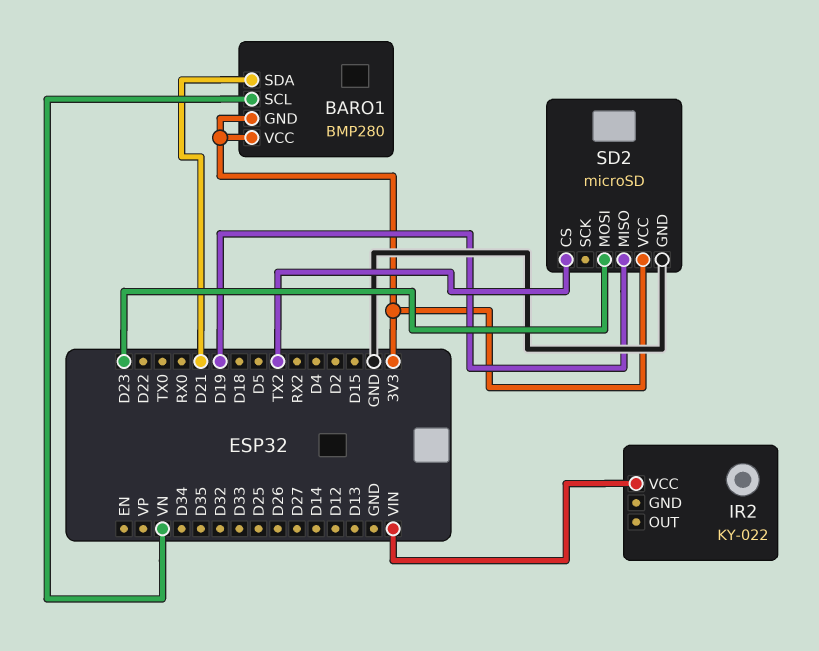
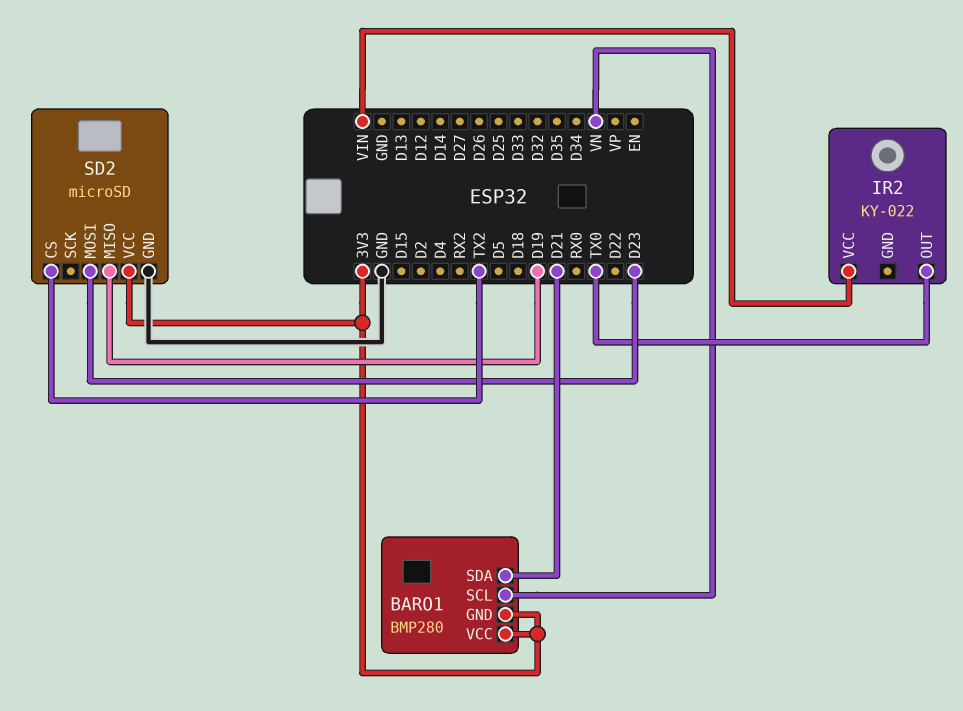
IR2 pin OUT: none -> TX0

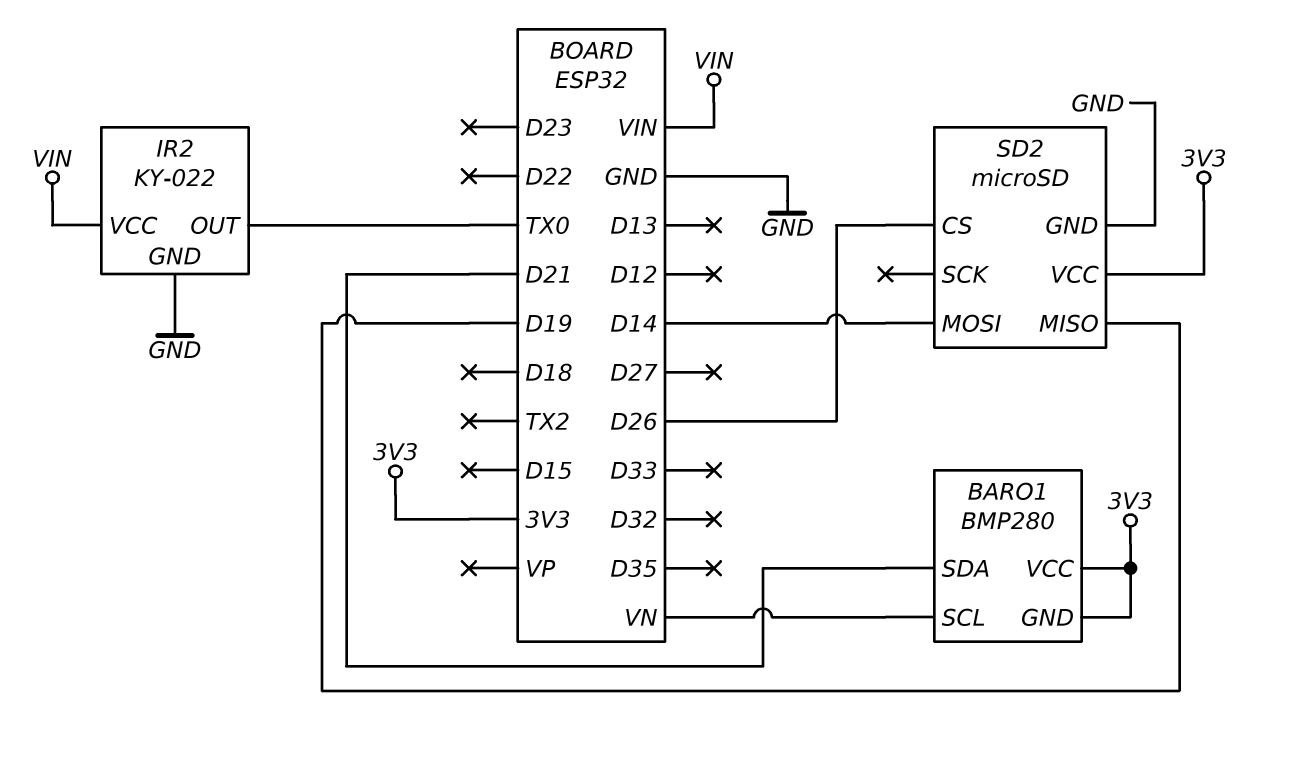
IR2 pin GND: none -> GND
SD2 pin CS: TX2 -> D26
SD2 pin MOSI: D23 -> D14

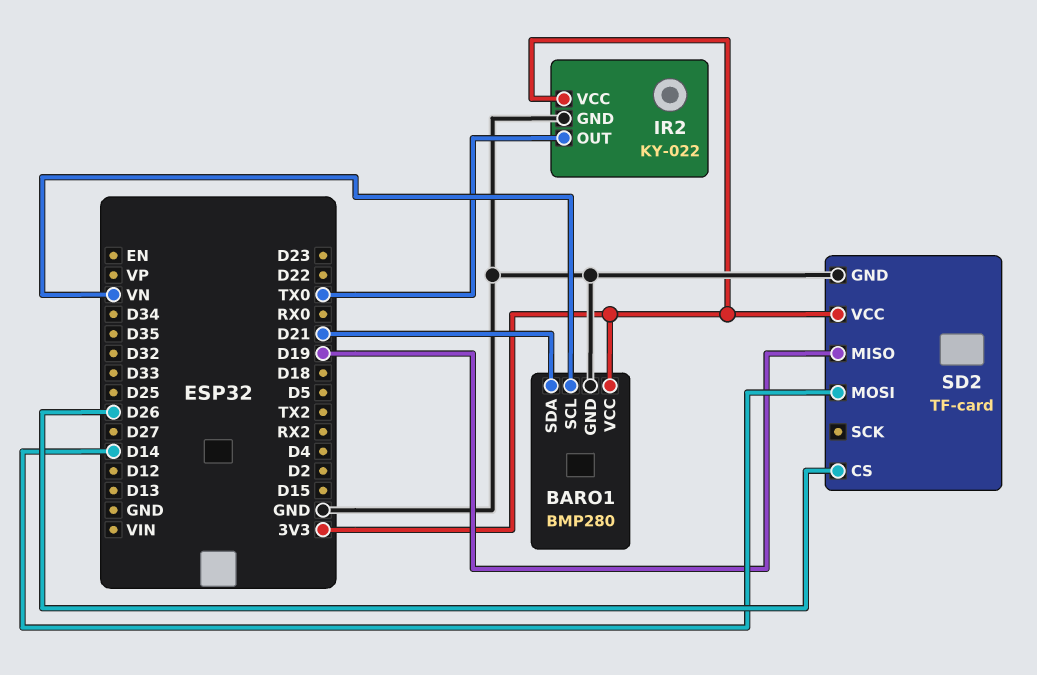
BARO1 pin GND: 3V3 -> GND
IR2 pin VCC: VIN -> 3V3
SD2: microSD -> TF-card

